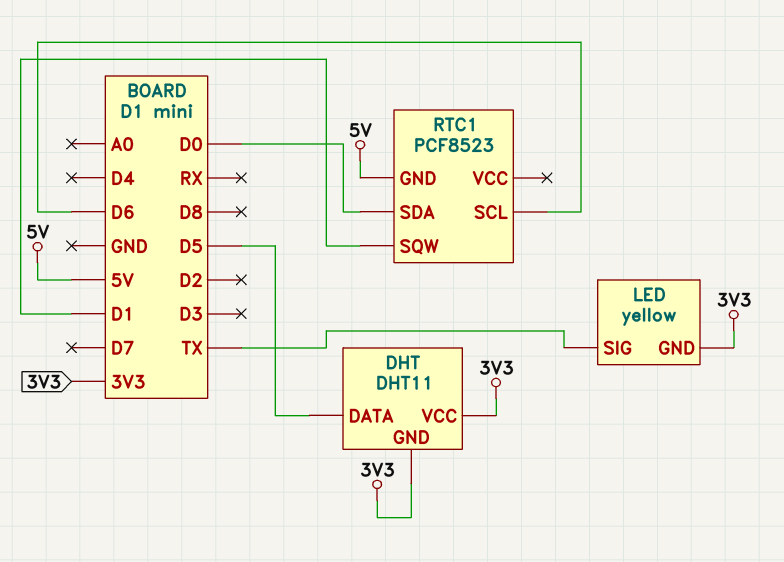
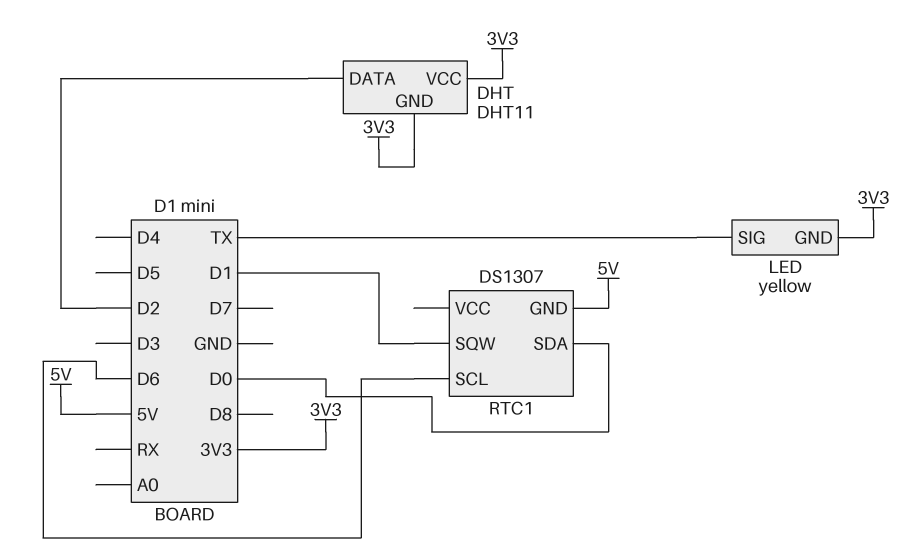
DHT pin DATA: D5 -> D2
RTC1: PCF8523 -> DS1307

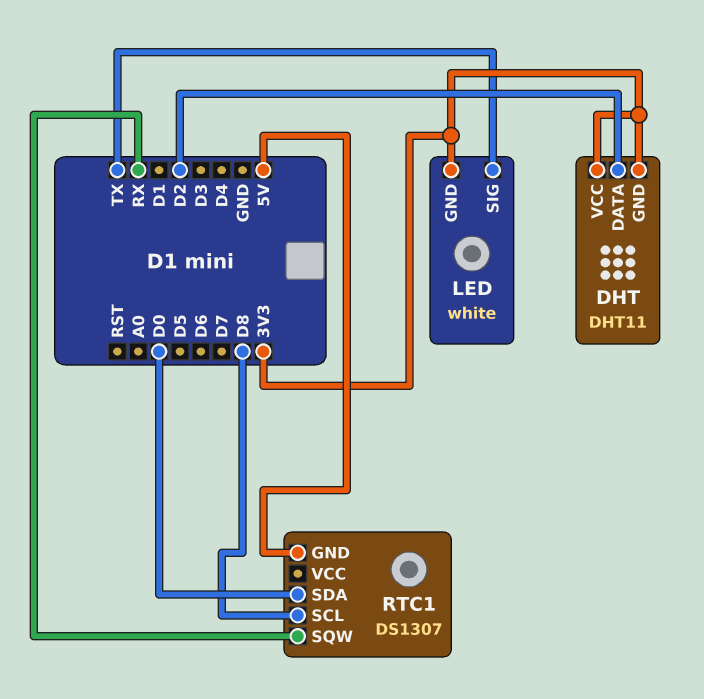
LED: yellow -> white
RTC1 pin SCL: D6 -> D8
RTC1 pin SQW: D1 -> RX

